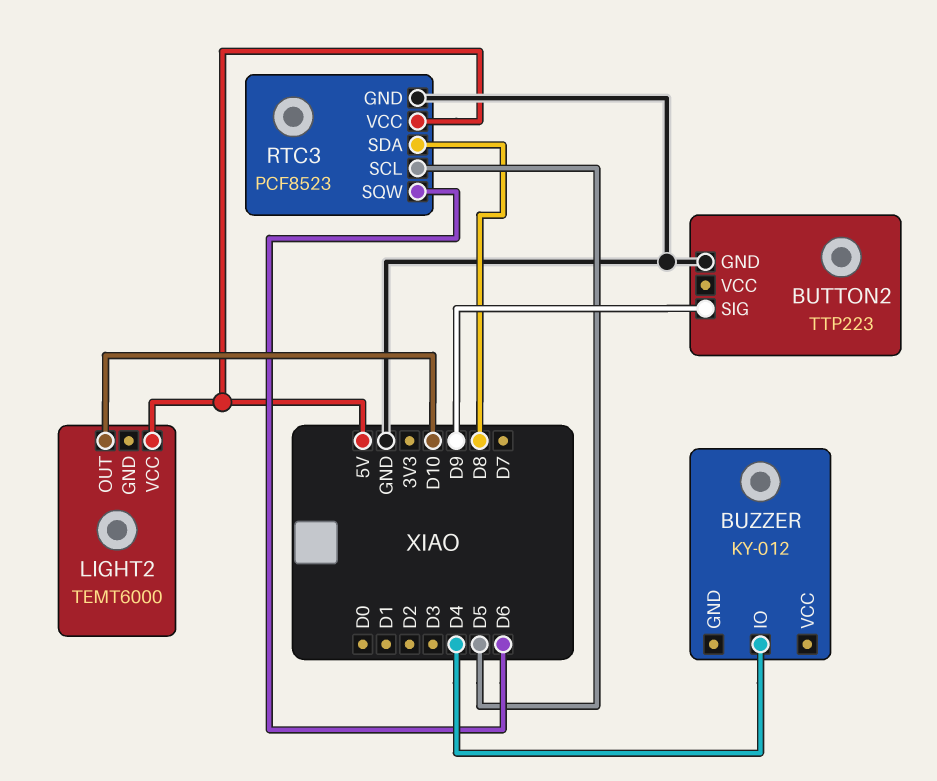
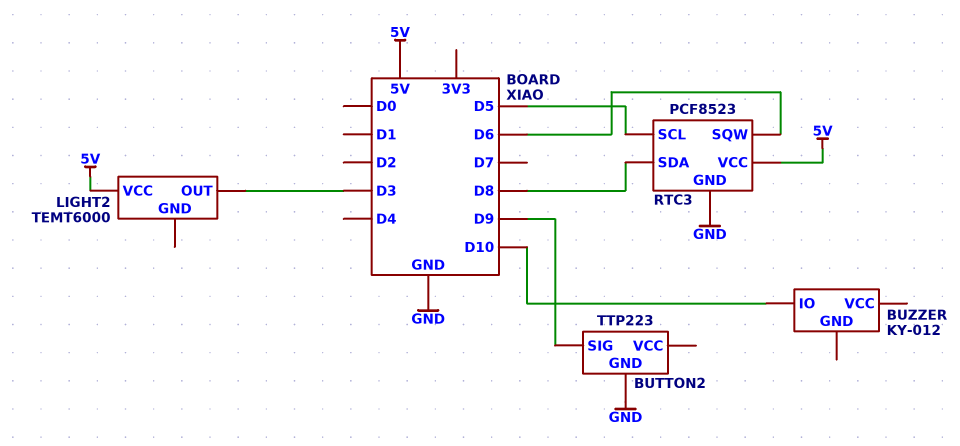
BUZZER pin IO: D4 -> D10
LIGHT2 pin OUT: D10 -> D3

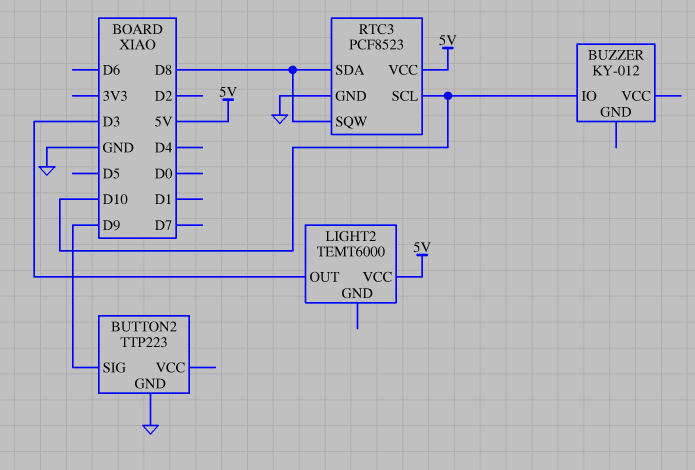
RTC3 pin SCL: D5 -> D10
RTC3 pin SQW: D6 -> D8

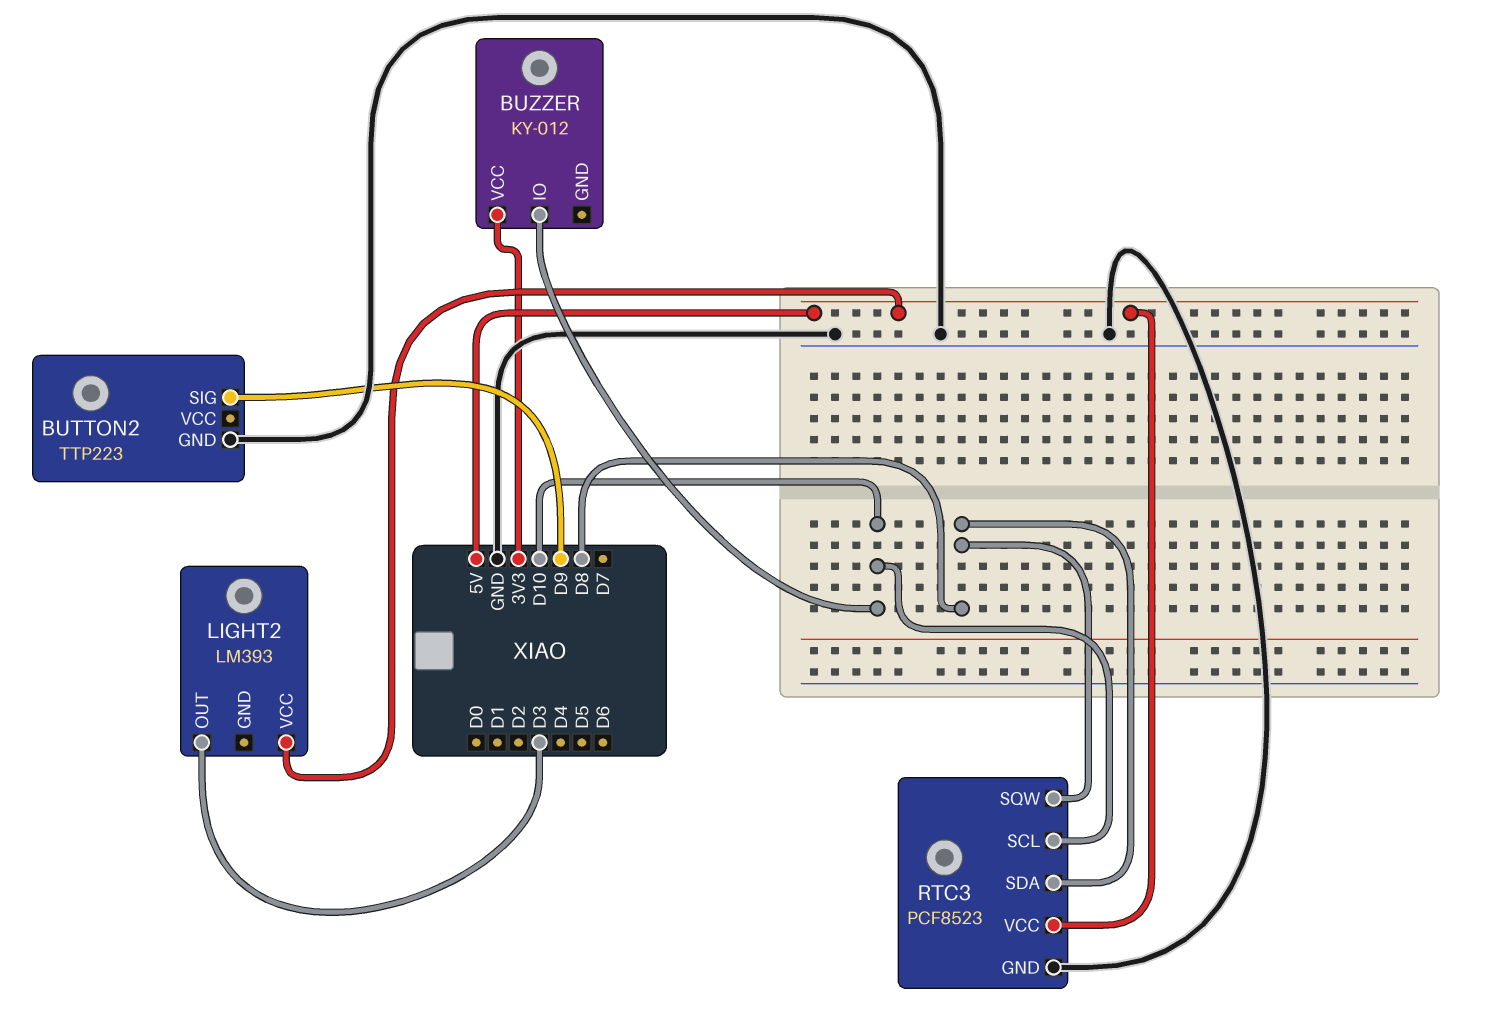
BUZZER pin VCC: none -> 3V3
LIGHT2: TEMT6000 -> LM393

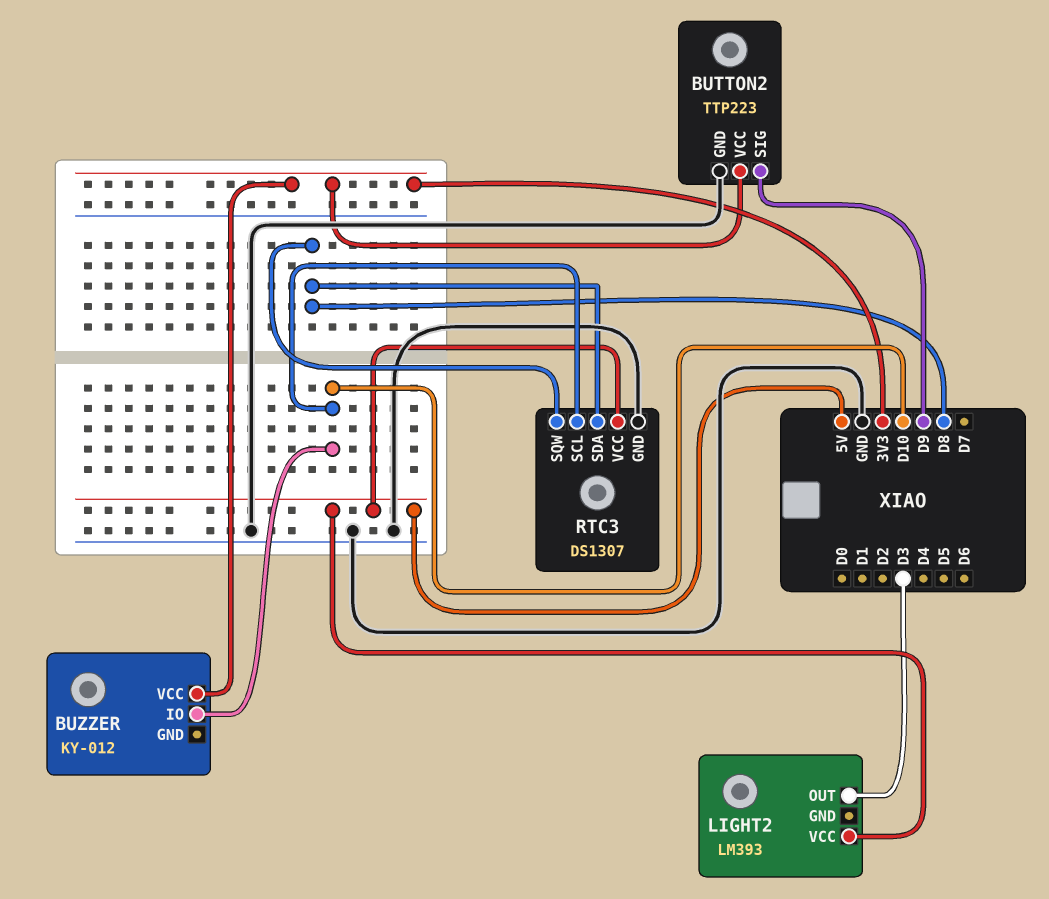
BUTTON2 pin VCC: none -> 3V3
RTC3: PCF8523 -> DS1307

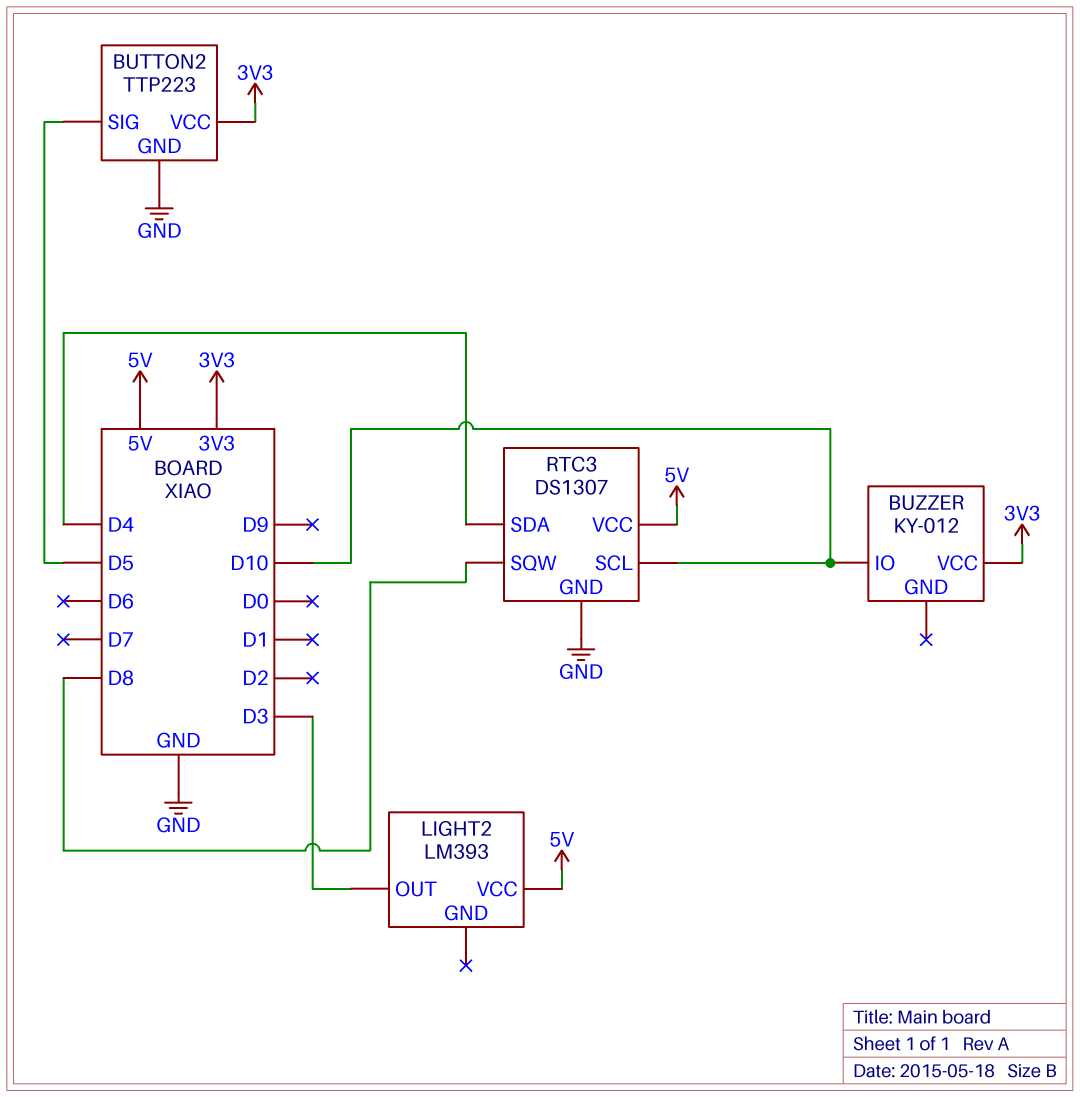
BUTTON2 pin SIG: D9 -> D5
RTC3 pin SDA: D8 -> D4

